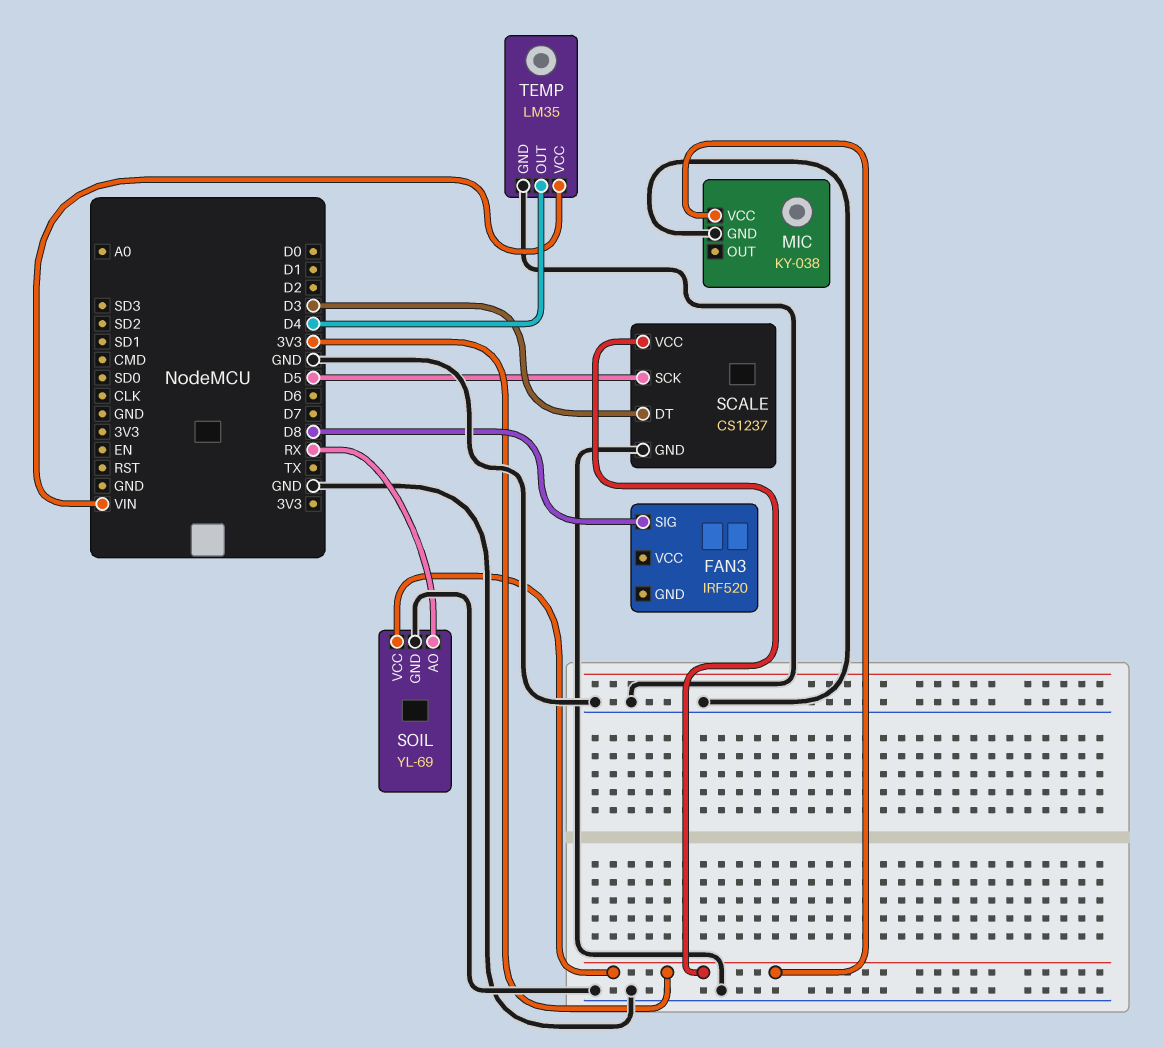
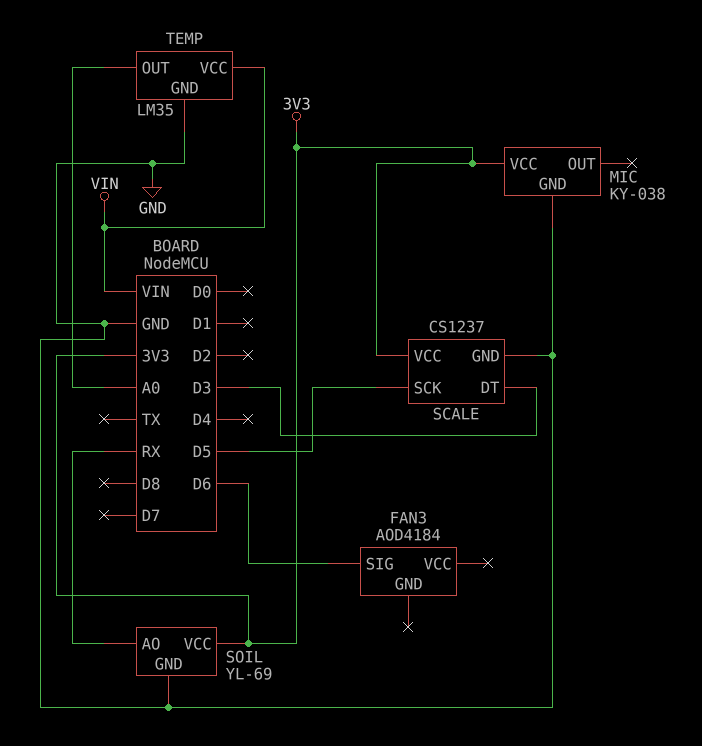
FAN3: IRF520 -> AOD4184
FAN3 pin SIG: D8 -> D6
TEMP pin OUT: D4 -> A0

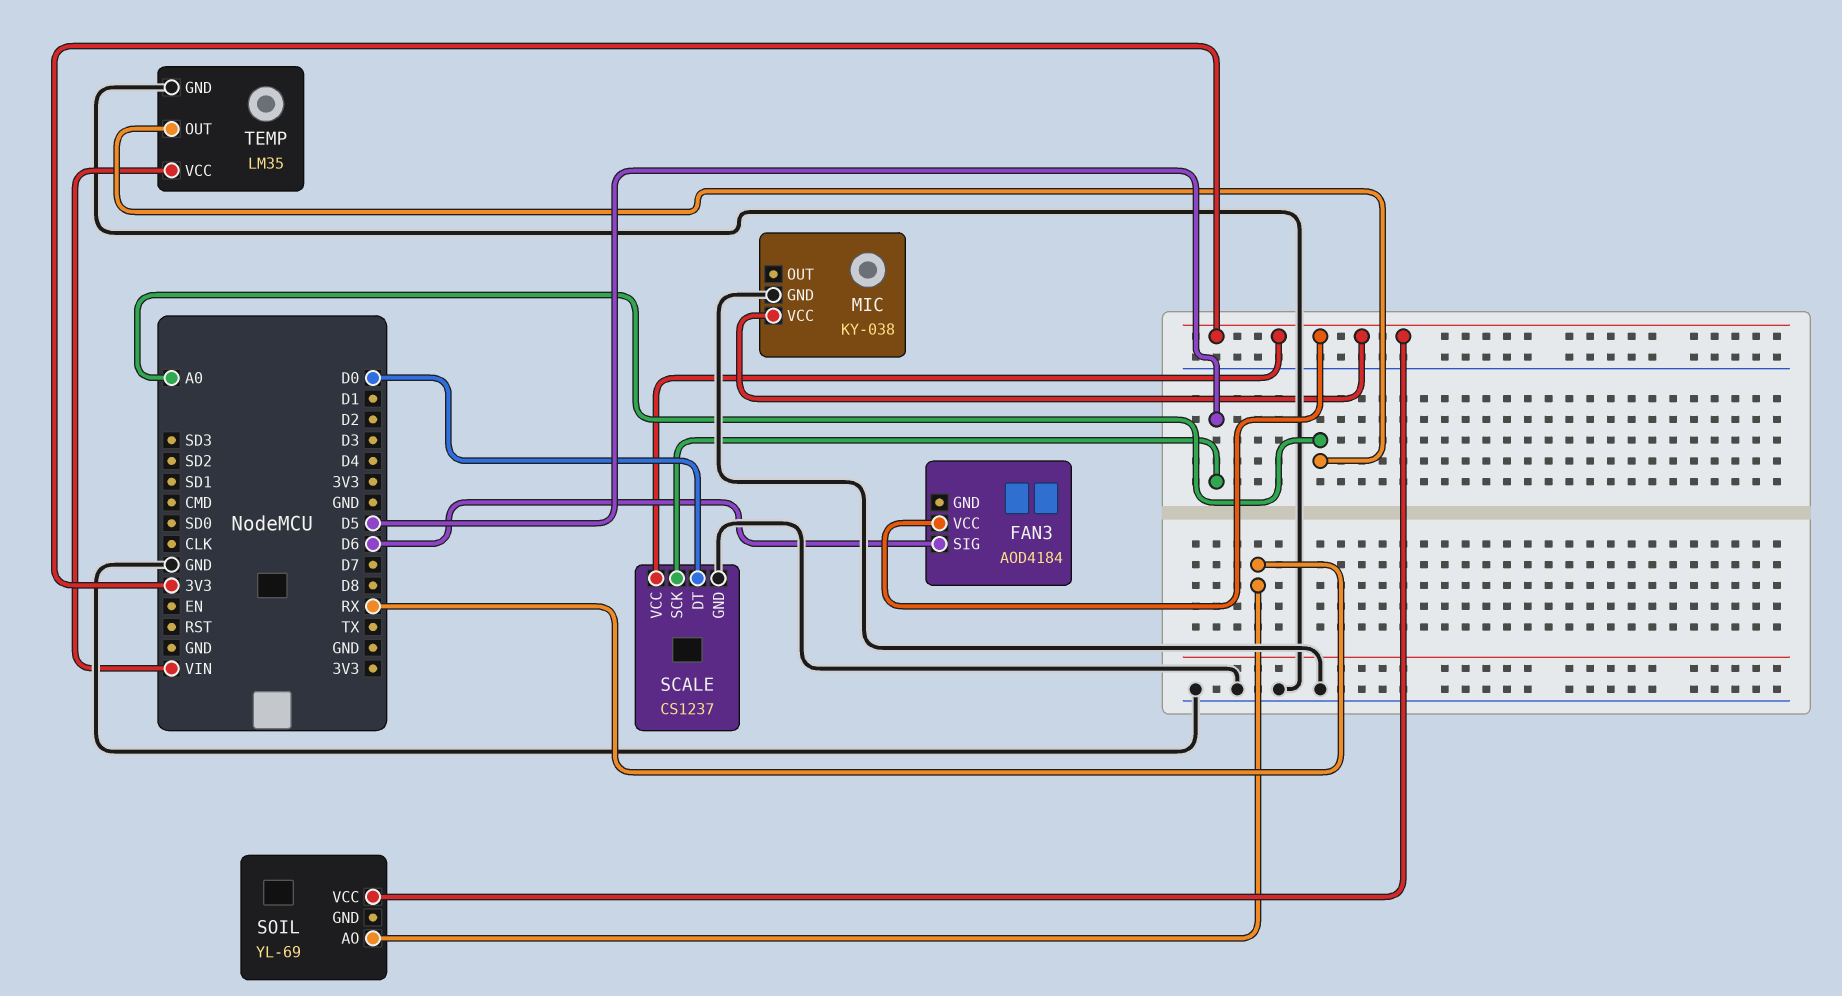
FAN3 pin VCC: none -> 3V3
SCALE pin DT: D3 -> D0
SOIL pin GND: GND -> none

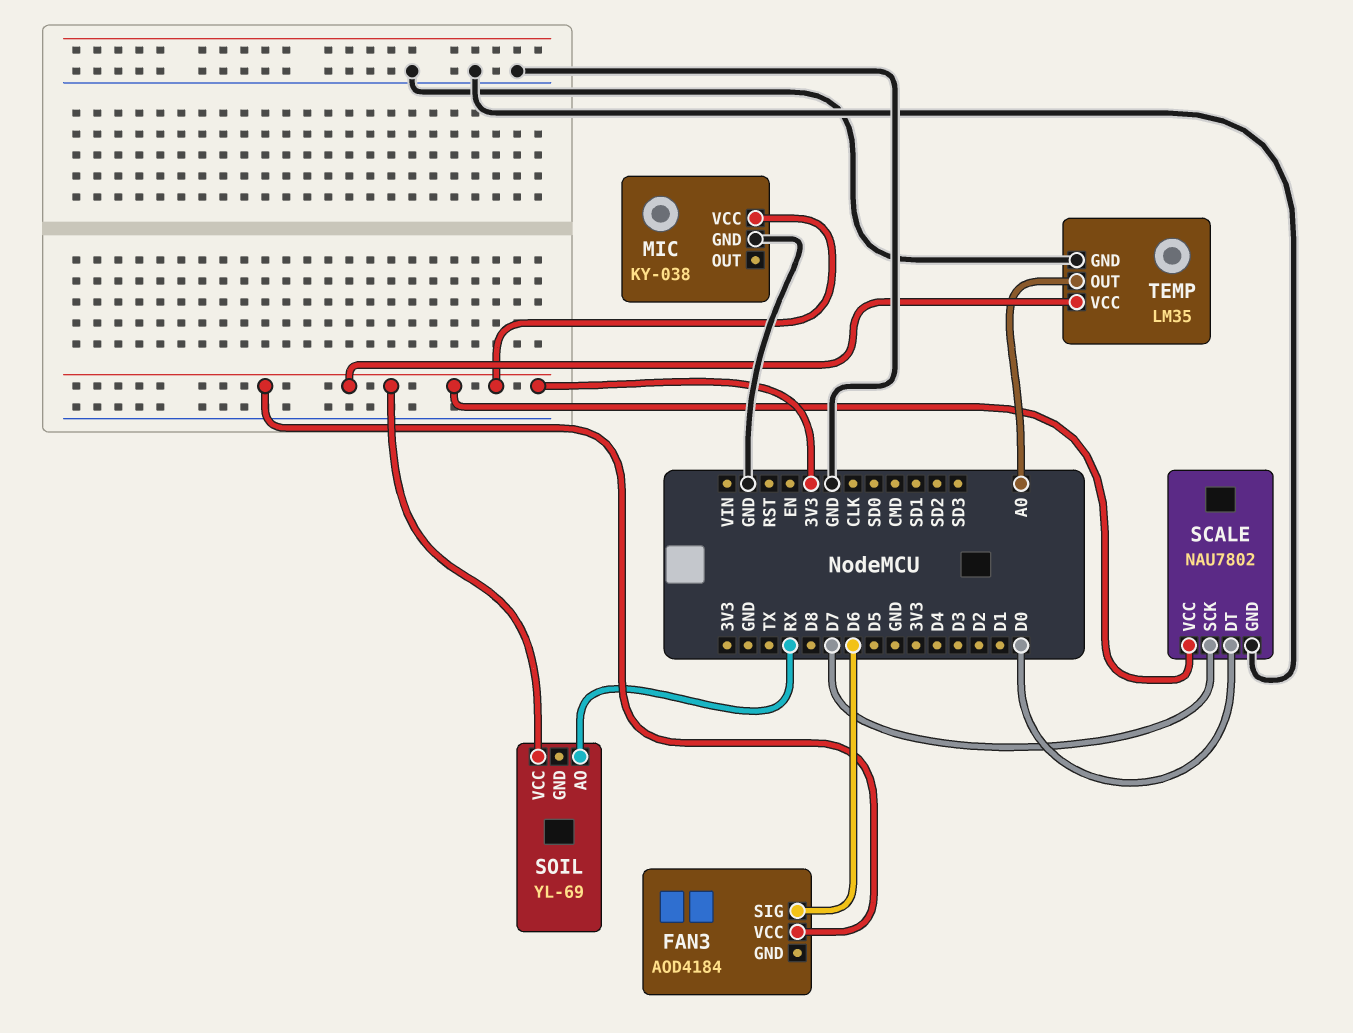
SCALE: CS1237 -> NAU7802
SCALE pin SCK: D5 -> D7
TEMP pin VCC: VIN -> 3V3

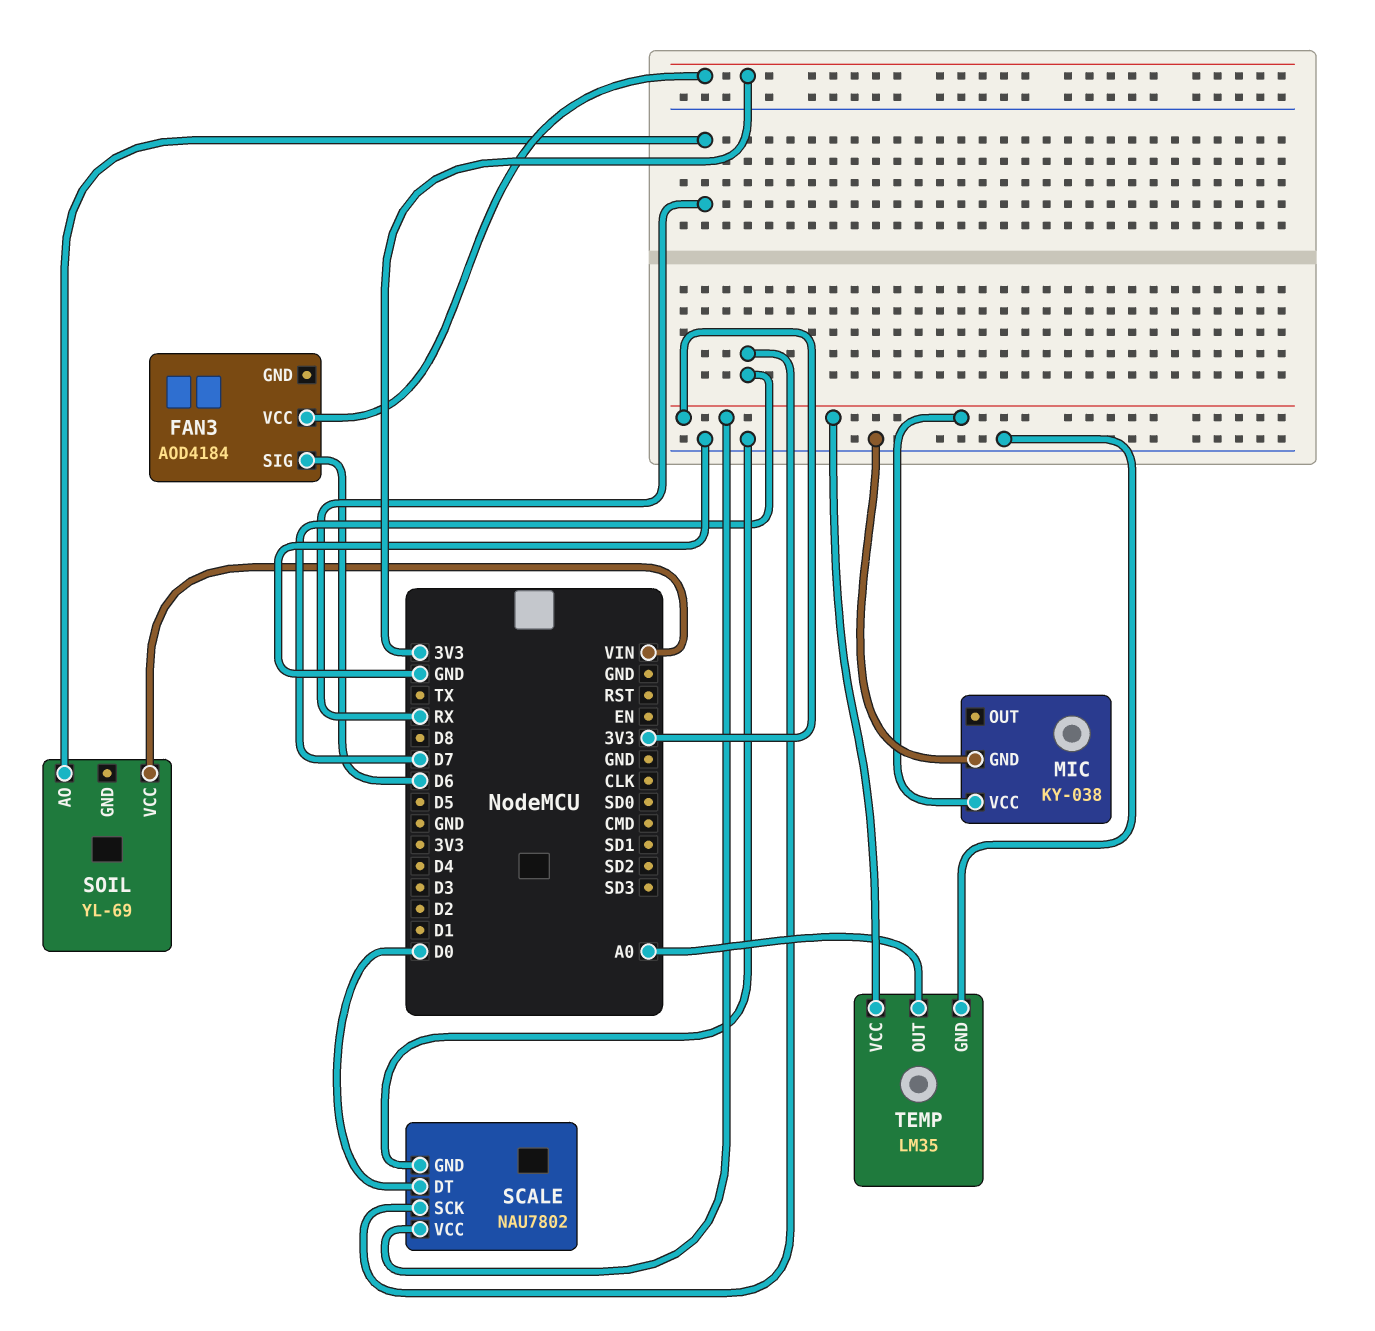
SOIL pin VCC: 3V3 -> VIN

